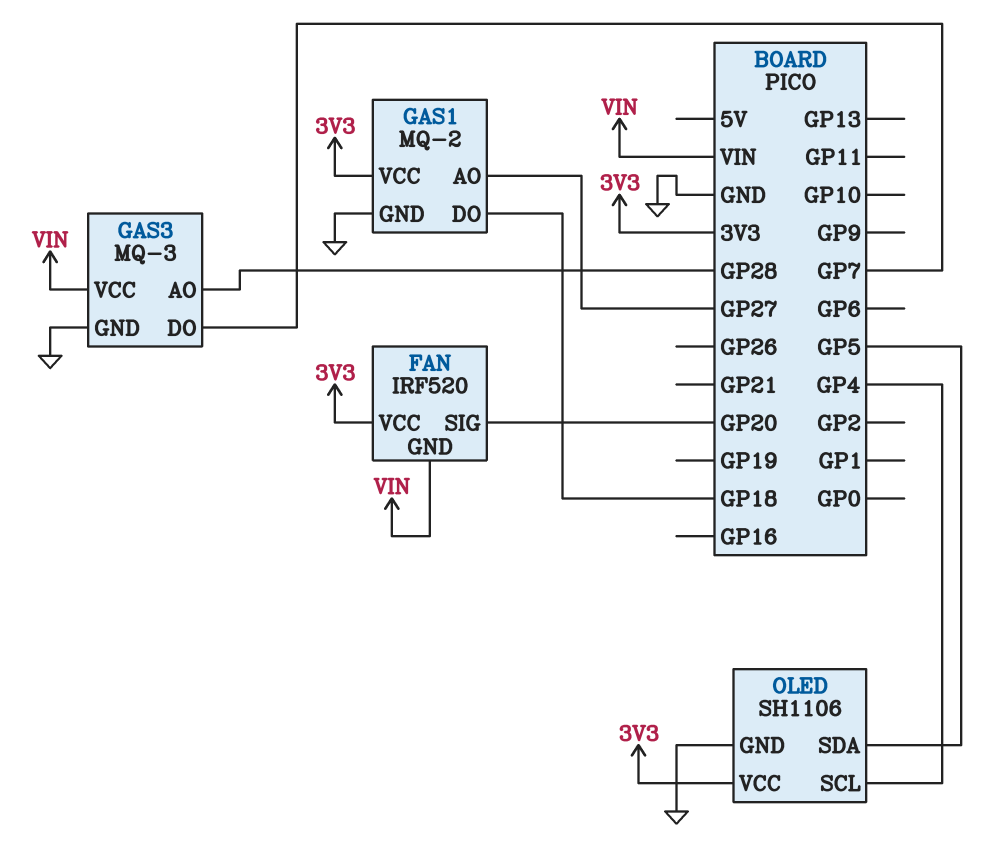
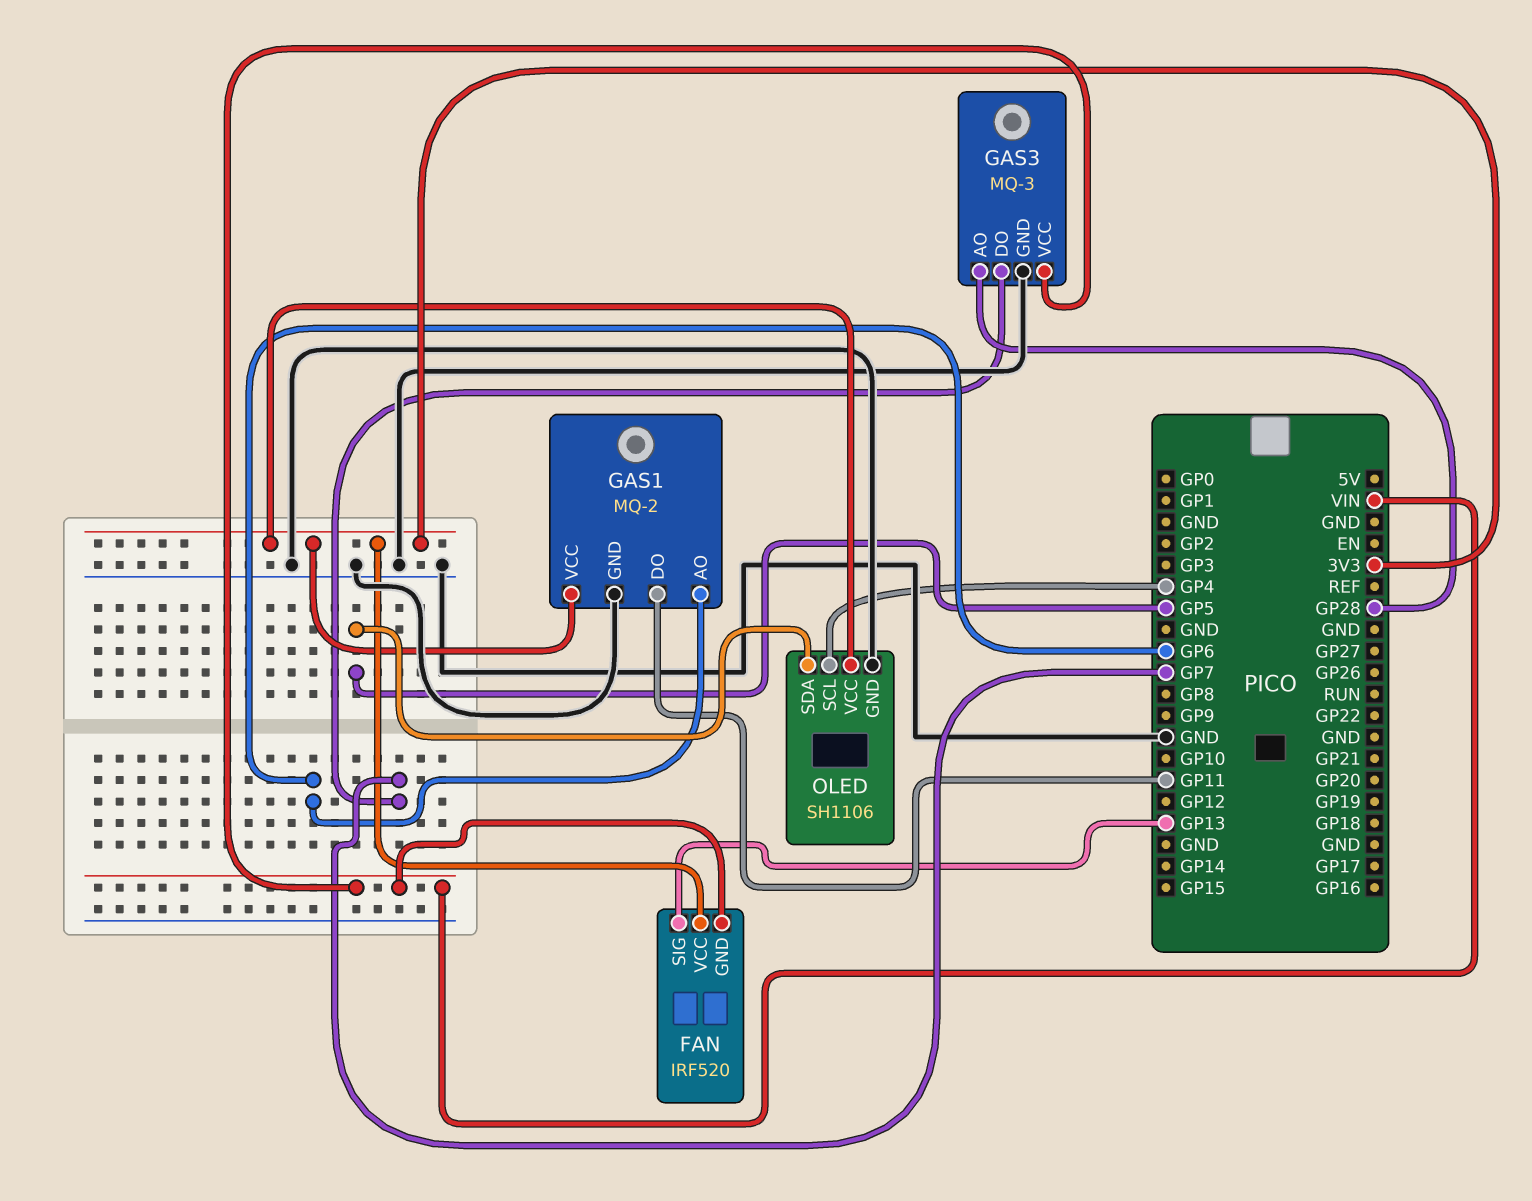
FAN pin SIG: GP20 -> GP13
GAS1 pin AO: GP27 -> GP6
GAS1 pin DO: GP18 -> GP11

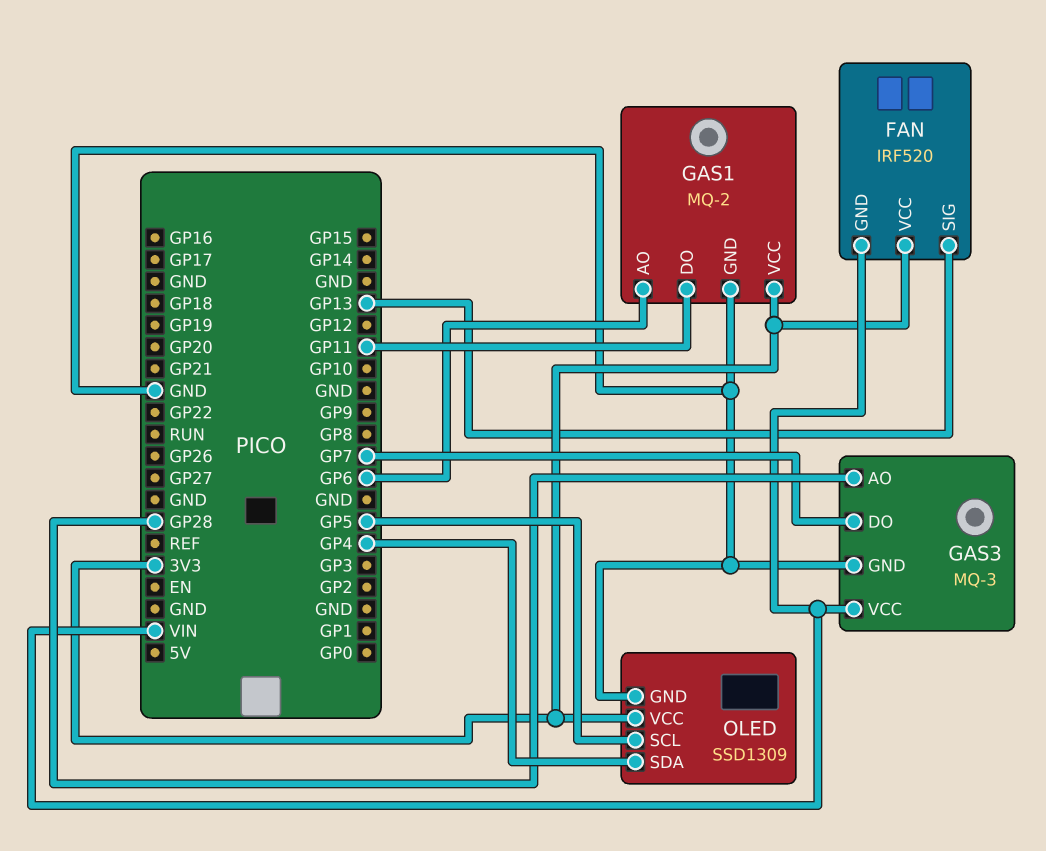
OLED: SH1106 -> SSD1309
OLED pin SCL: GP4 -> GP5
OLED pin SDA: GP5 -> GP4

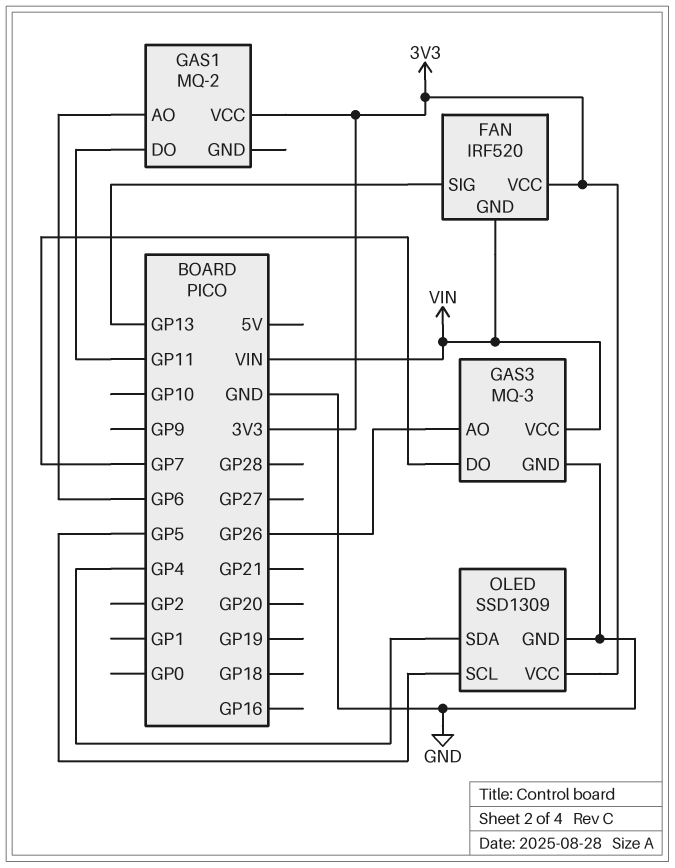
GAS1 pin GND: GND -> none
GAS3 pin AO: GP28 -> GP26

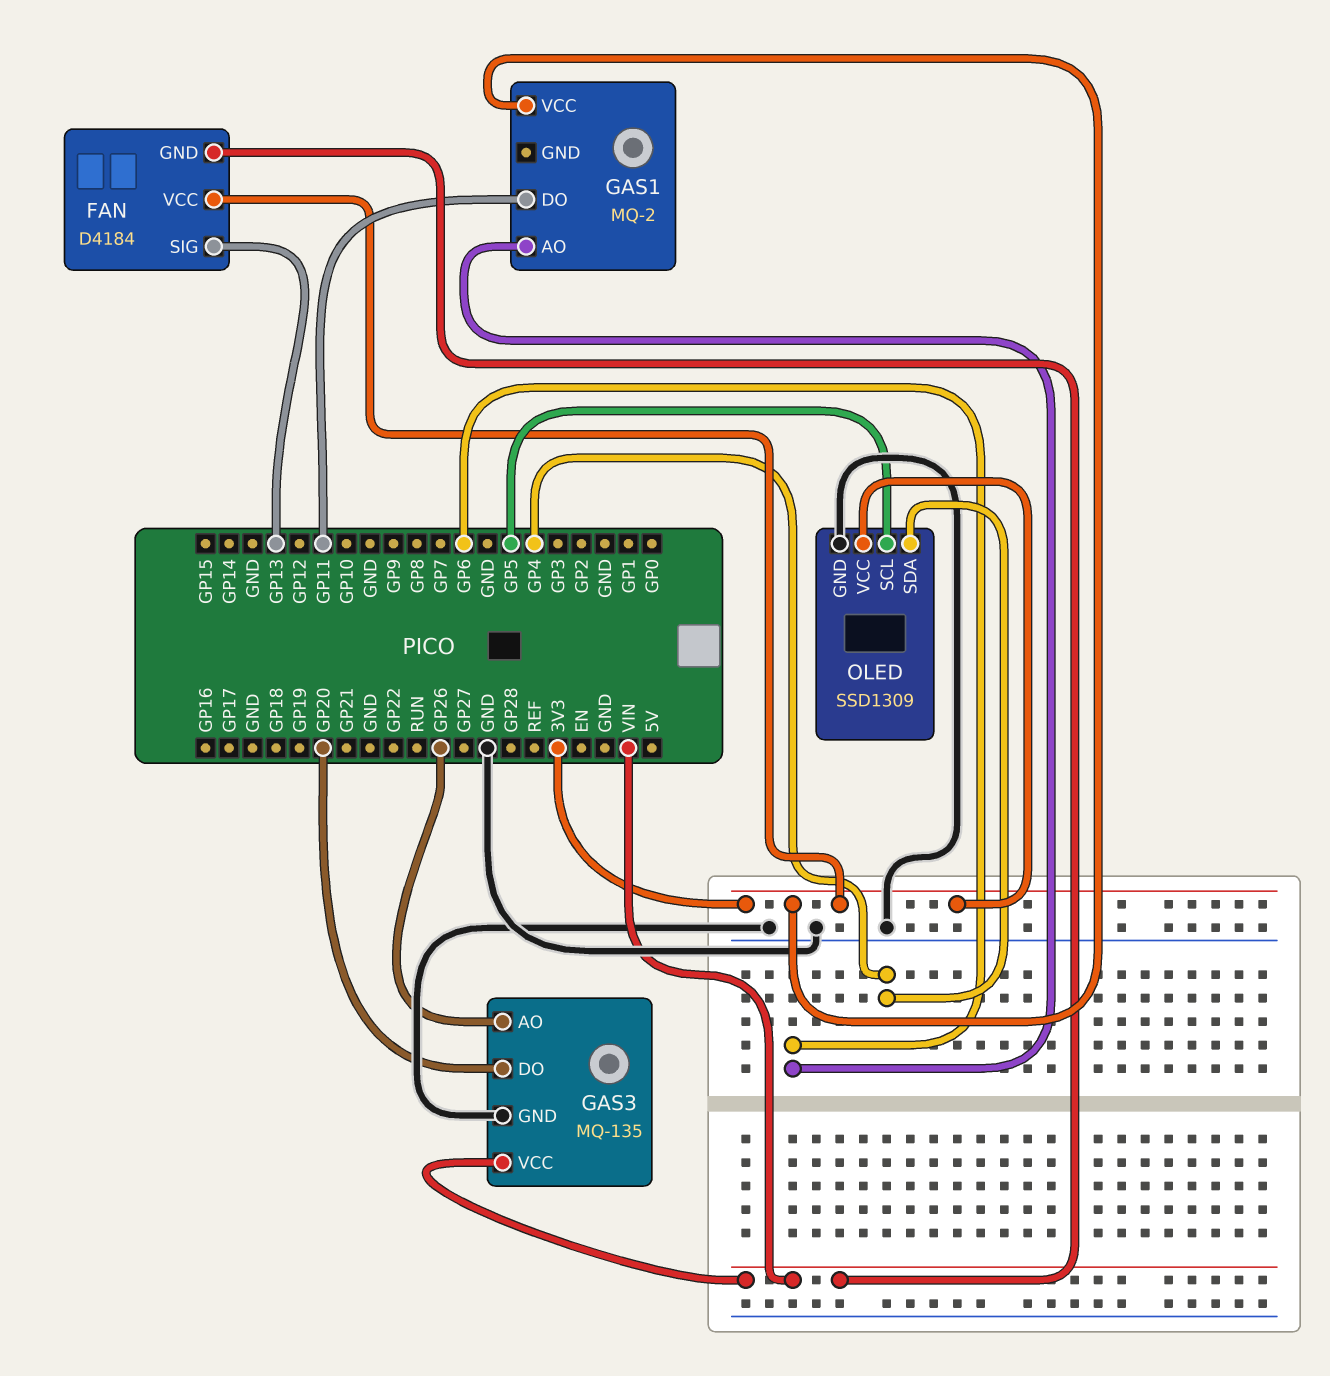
FAN: IRF520 -> D4184
GAS3: MQ-3 -> MQ-135
GAS3 pin DO: GP7 -> GP20

